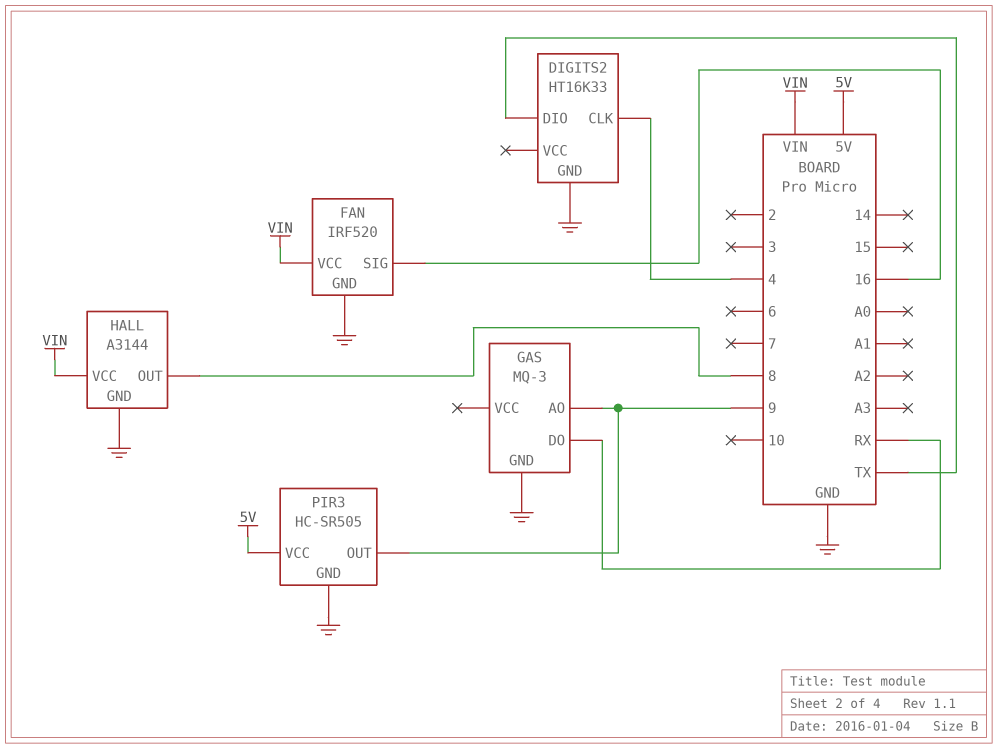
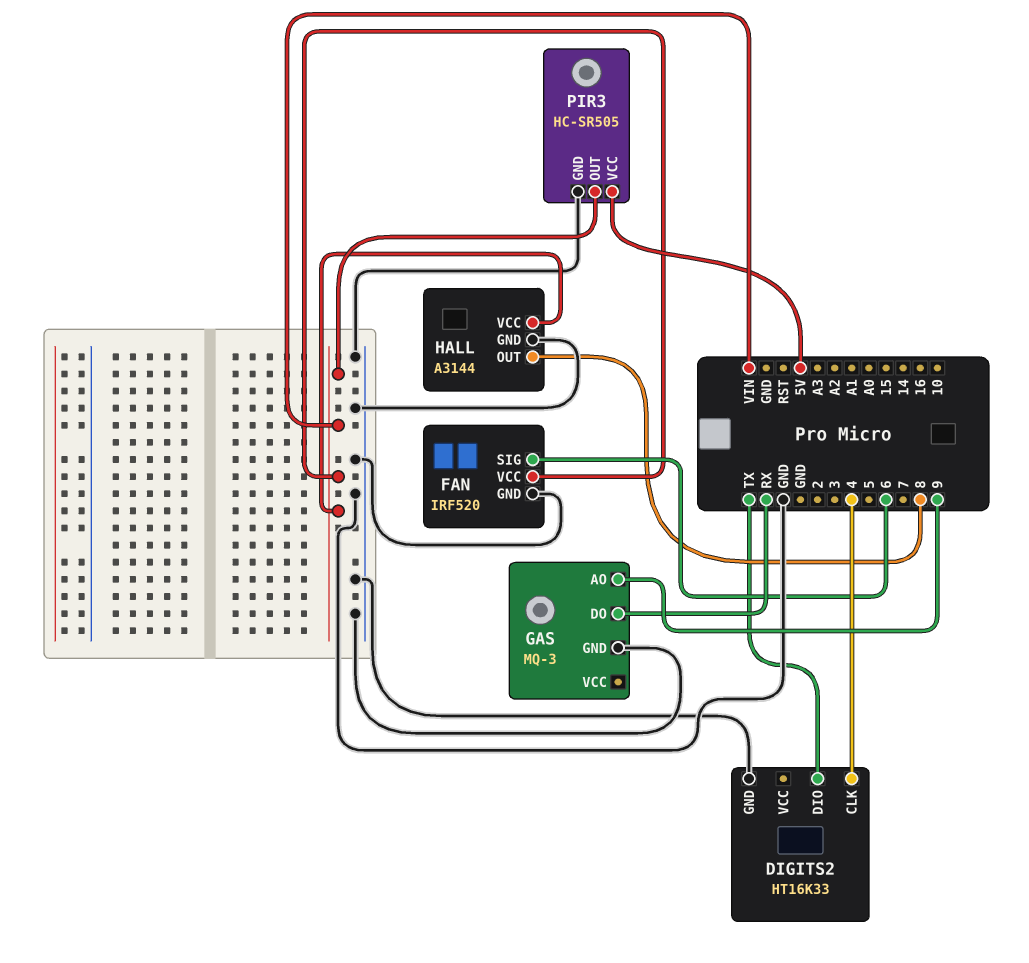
FAN pin SIG: 16 -> 6
PIR3 pin OUT: 9 -> VIN

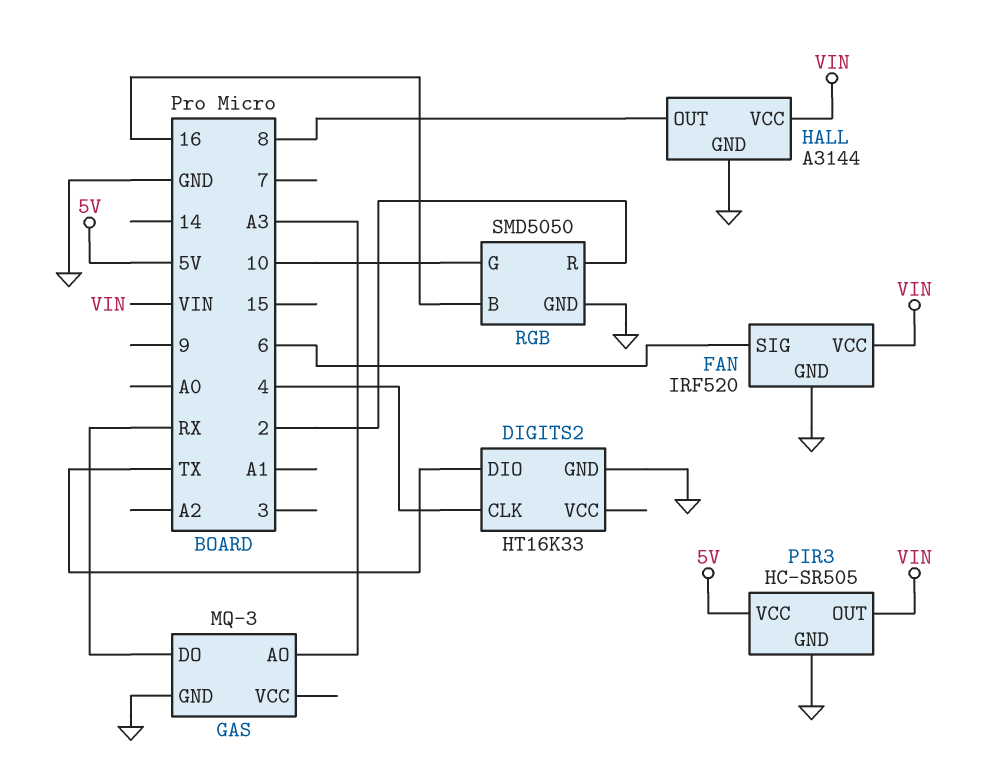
GAS pin AO: 9 -> A3
RGB: none -> SMD5050
RGB pin B: none -> 16
RGB pin G: none -> 10
RGB pin GND: none -> GND
RGB pin R: none -> 2

